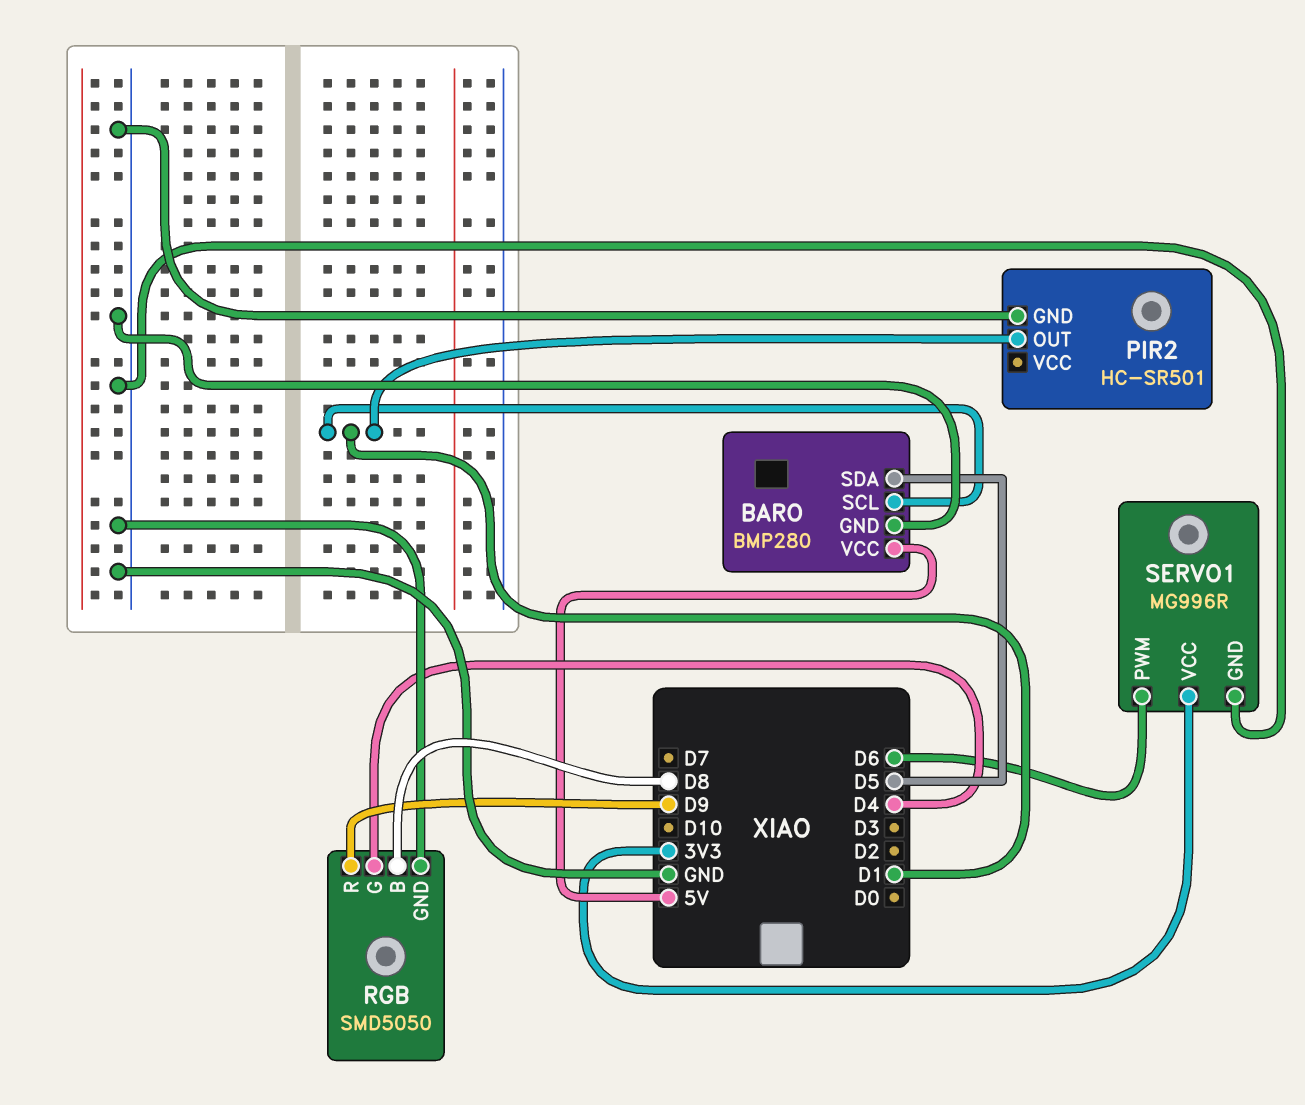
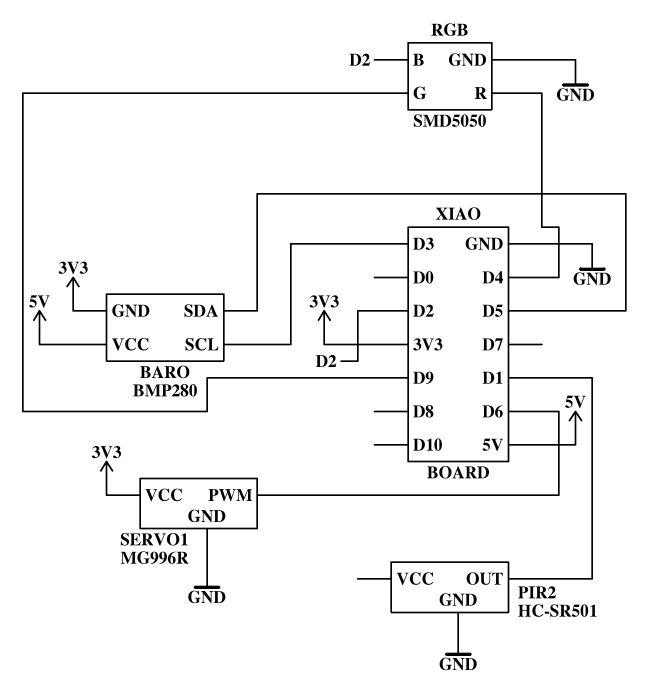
BARO pin GND: GND -> 3V3
BARO pin SCL: D1 -> D3
RGB pin B: D8 -> D2
RGB pin G: D4 -> D9
RGB pin R: D9 -> D4

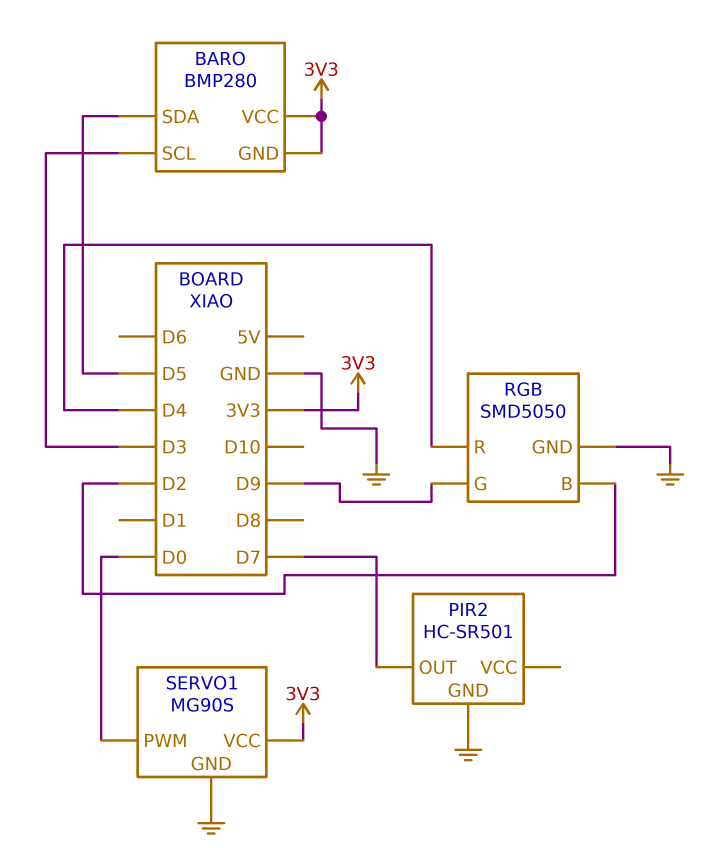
BARO pin VCC: 5V -> 3V3
PIR2 pin OUT: D1 -> D7
SERVO1: MG996R -> MG90S
SERVO1 pin PWM: D6 -> D0

